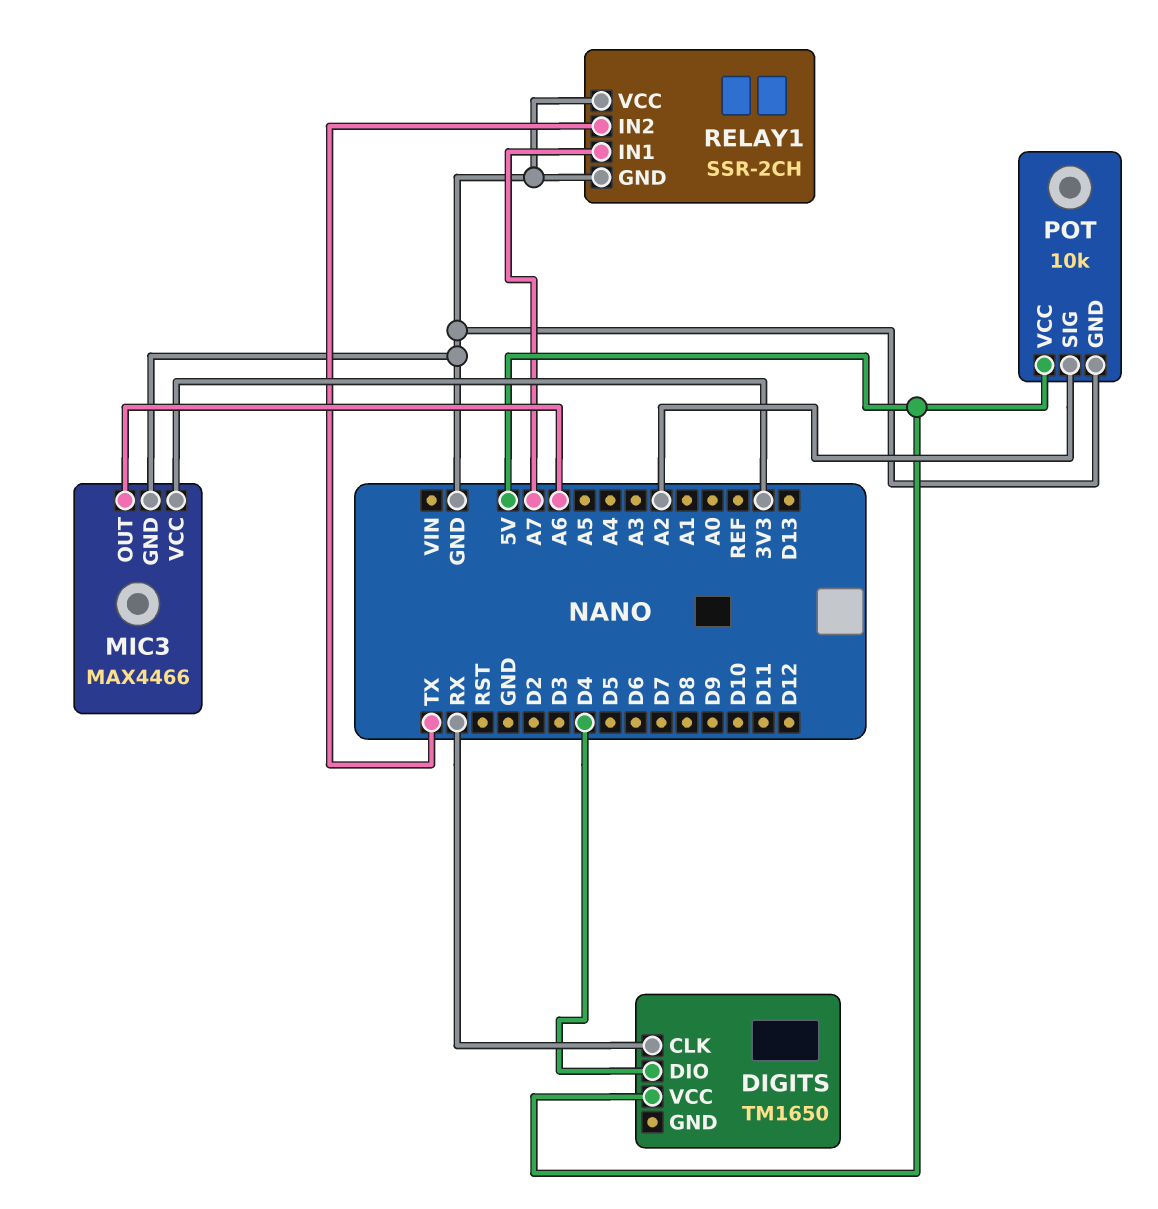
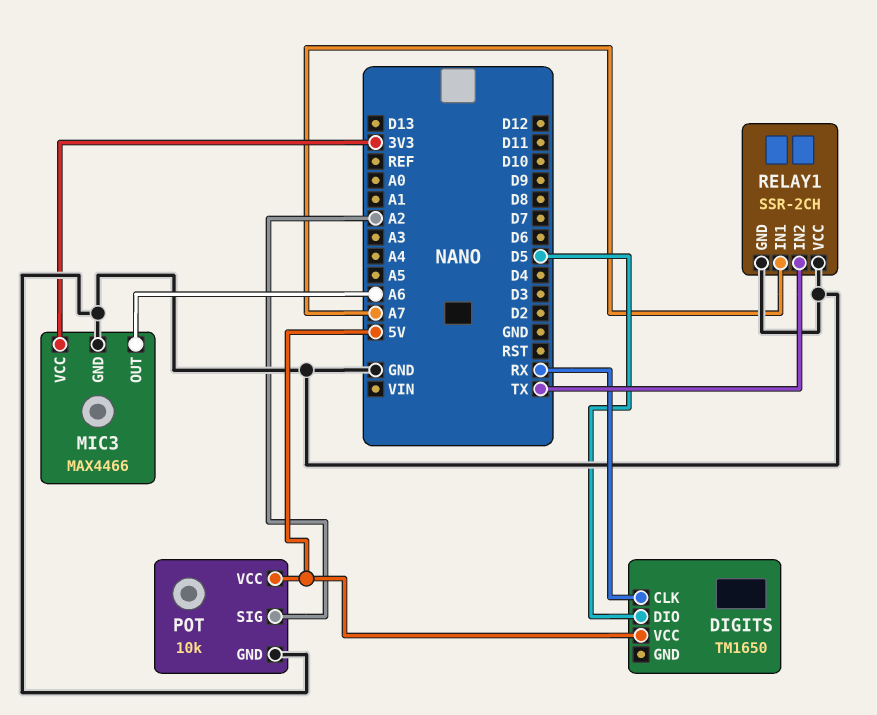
DIGITS pin DIO: D4 -> D5

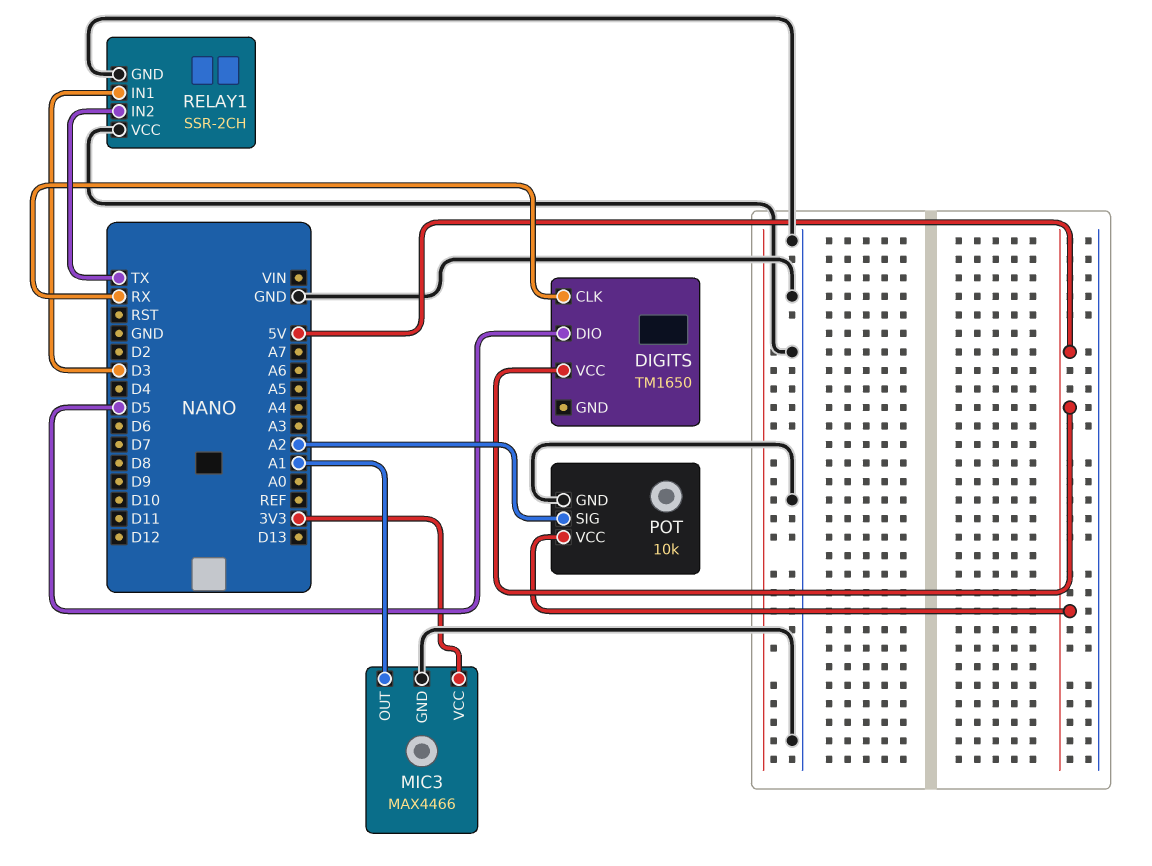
MIC3 pin OUT: A6 -> A1
RELAY1 pin IN1: A7 -> D3

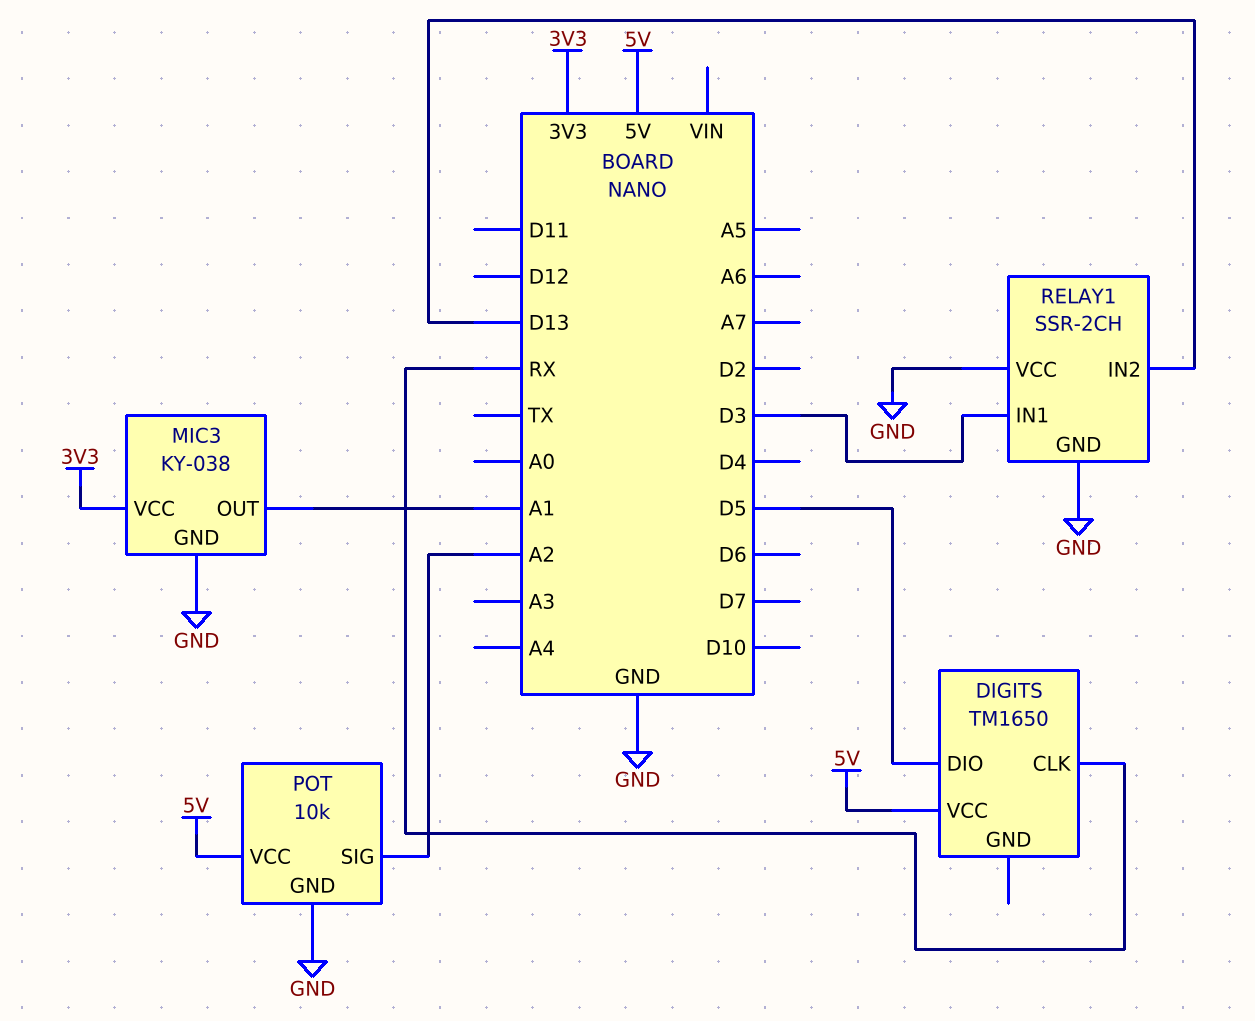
MIC3: MAX4466 -> KY-038
RELAY1 pin IN2: TX -> D13

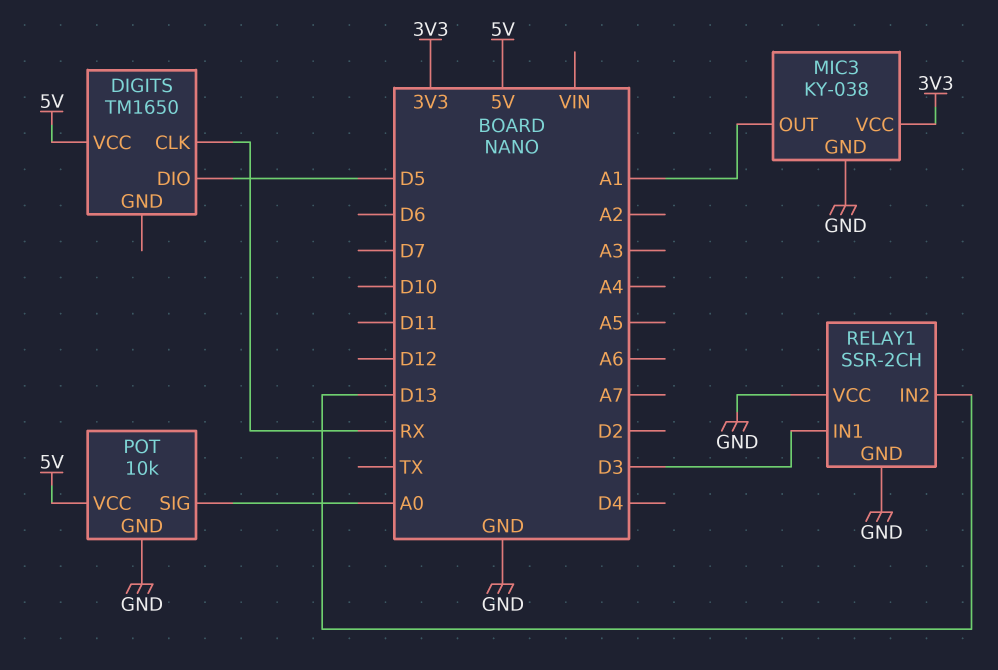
POT pin SIG: A2 -> A0

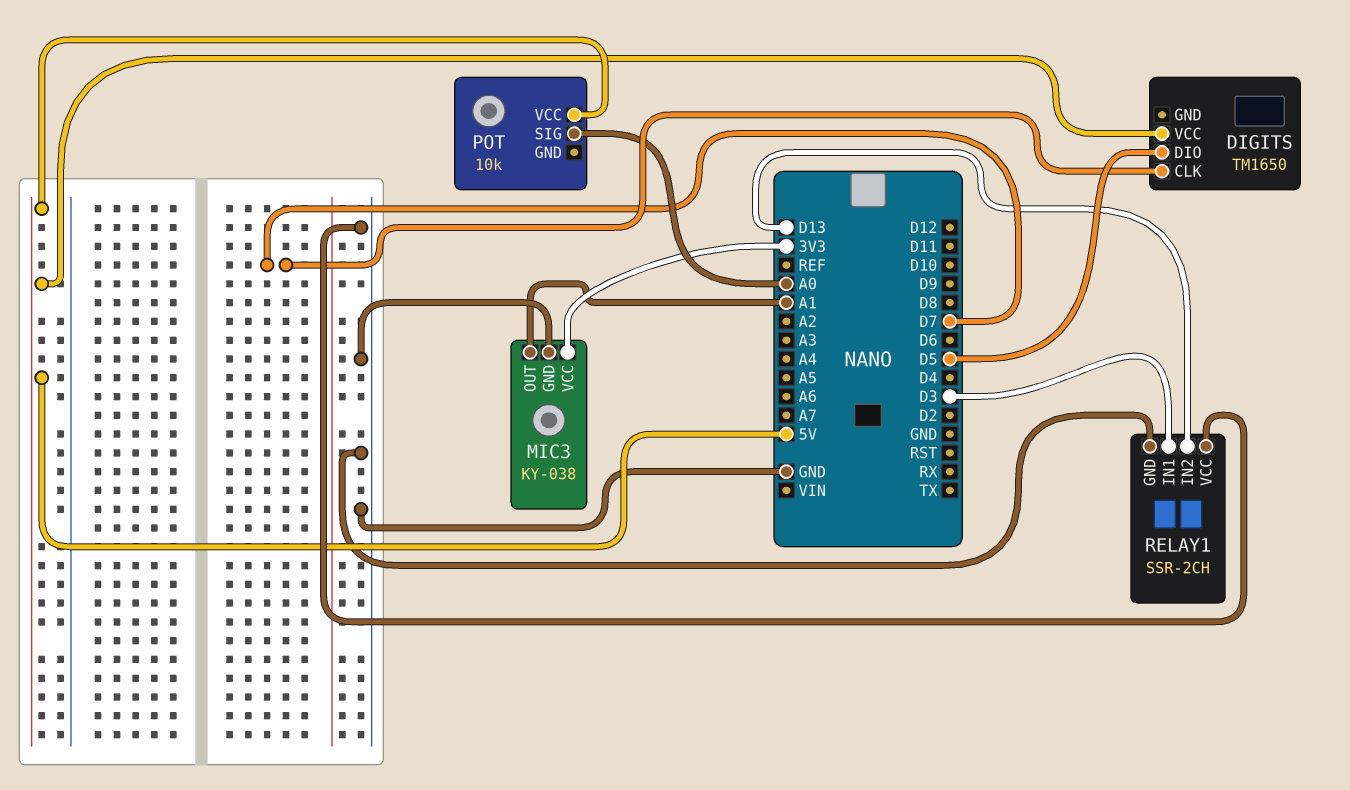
DIGITS pin CLK: RX -> D7
POT pin GND: GND -> none

